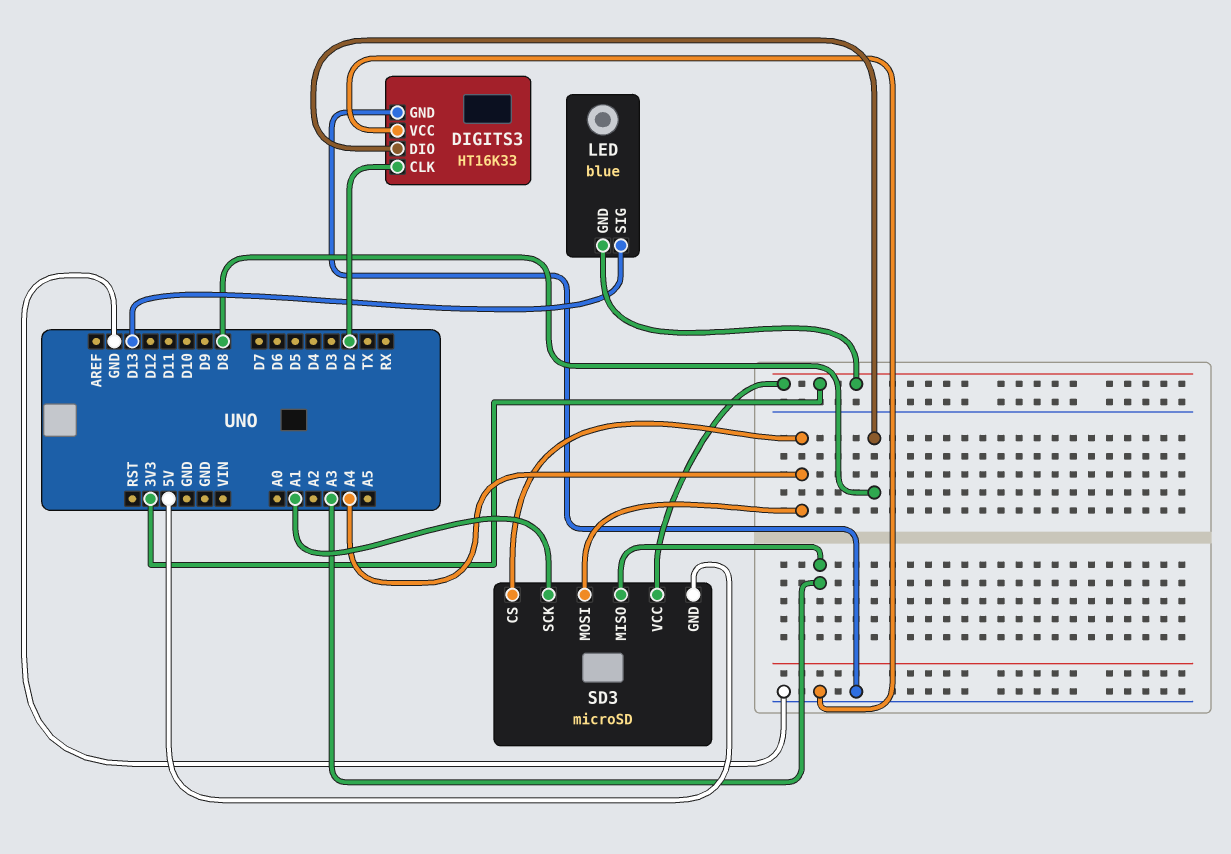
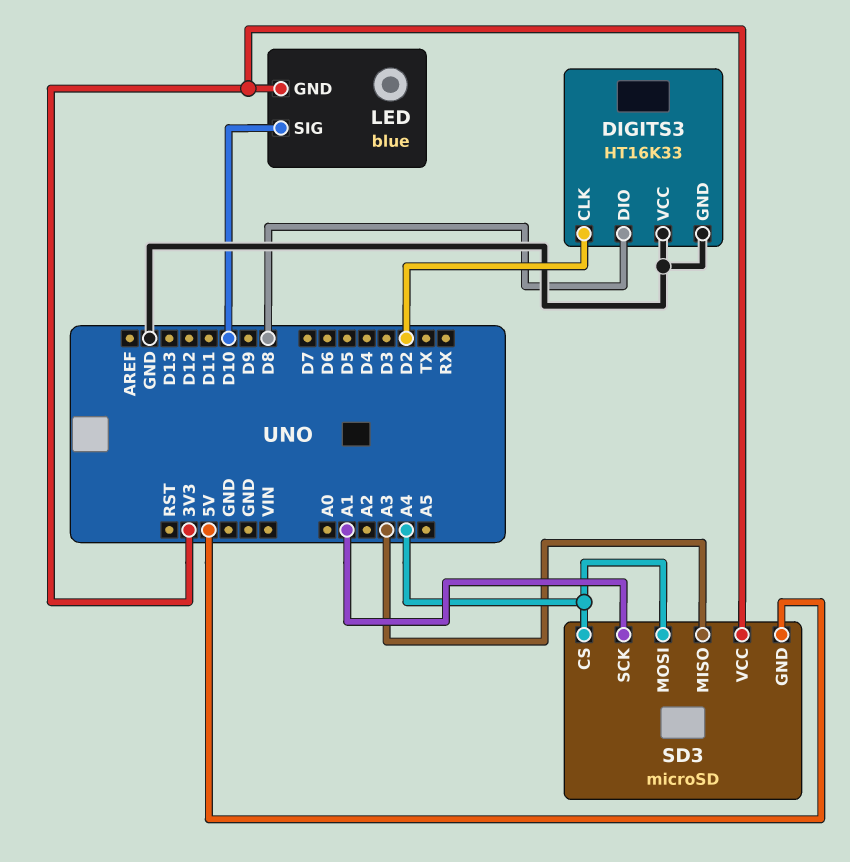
LED pin SIG: D13 -> D10

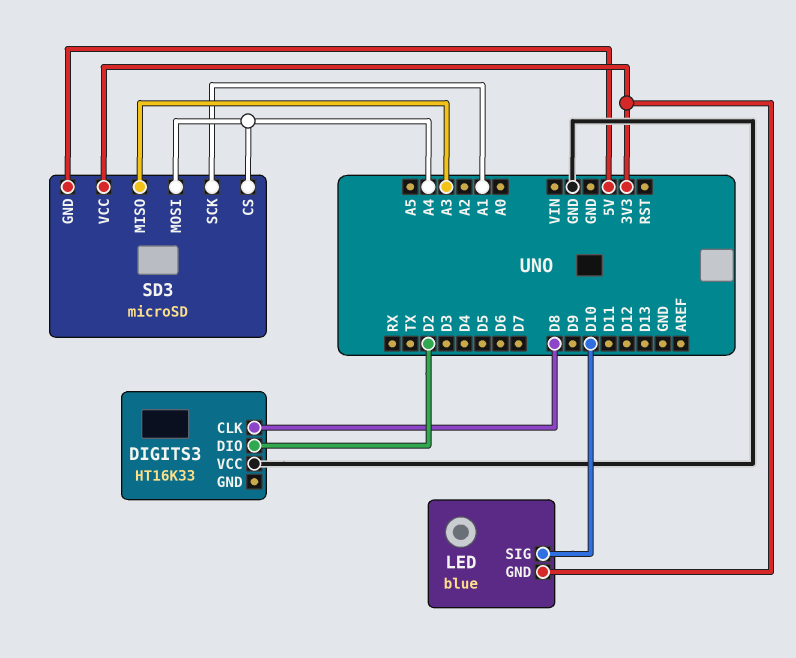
DIGITS3 pin CLK: D2 -> D8
DIGITS3 pin DIO: D8 -> D2
DIGITS3 pin GND: GND -> none

